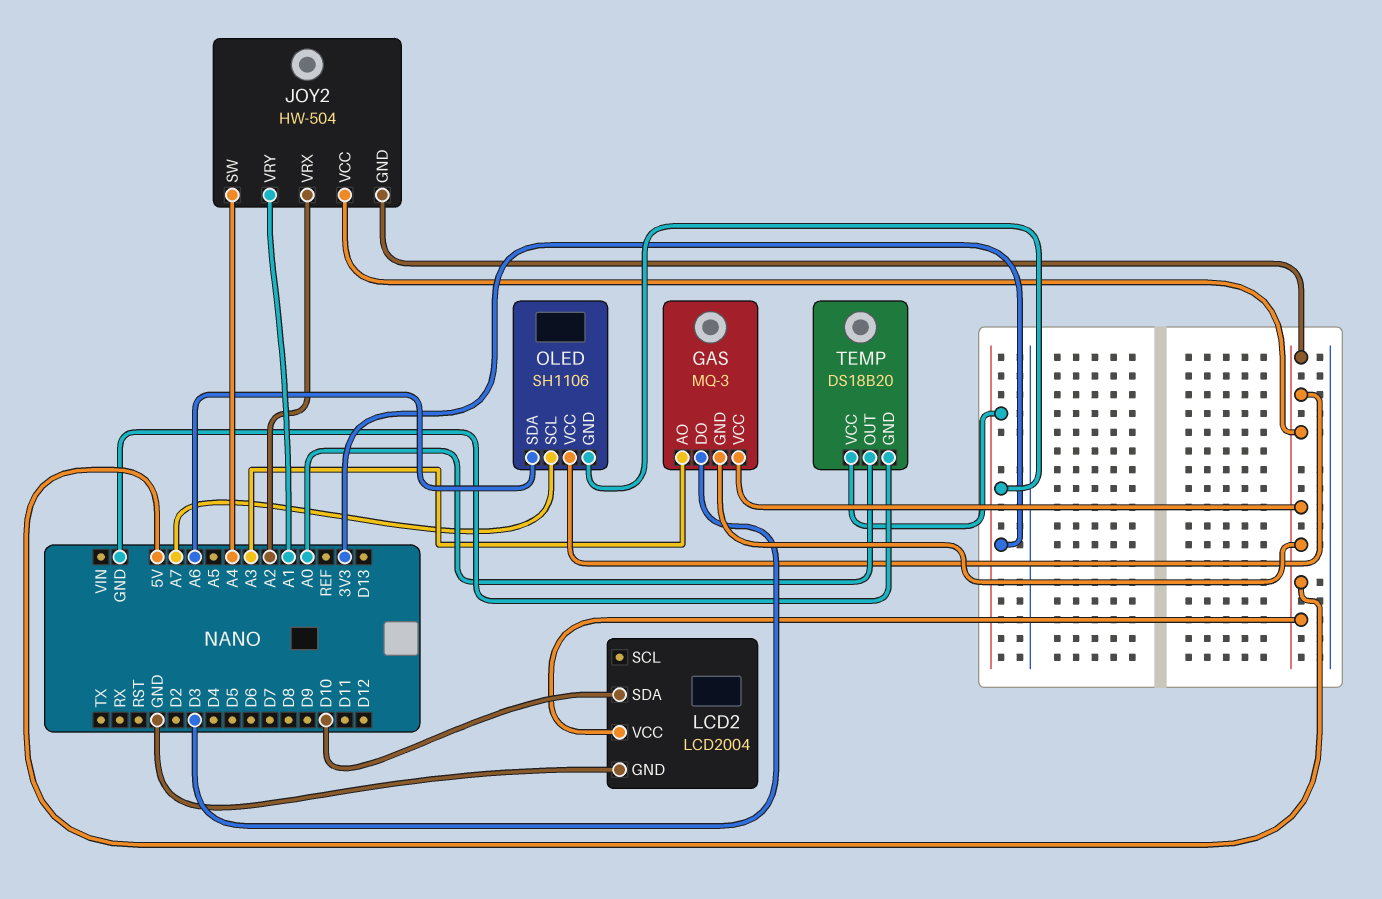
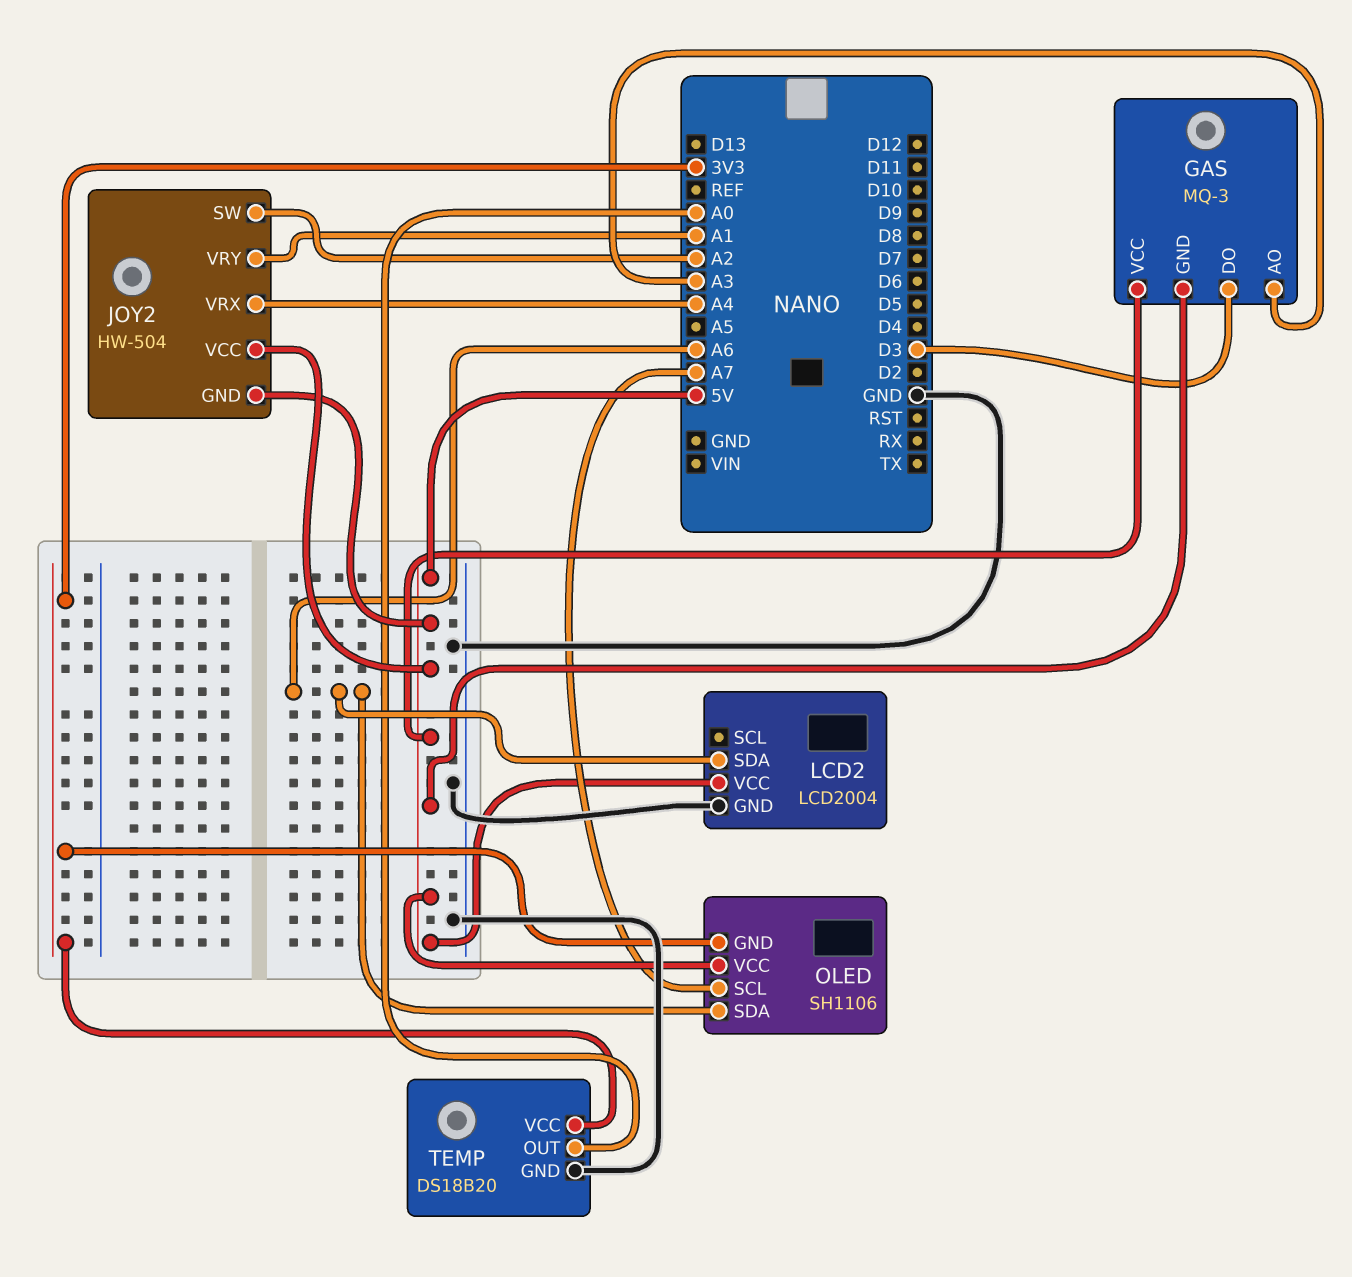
JOY2 pin SW: A4 -> A2
JOY2 pin VRX: A2 -> A4
LCD2 pin SDA: D10 -> A6

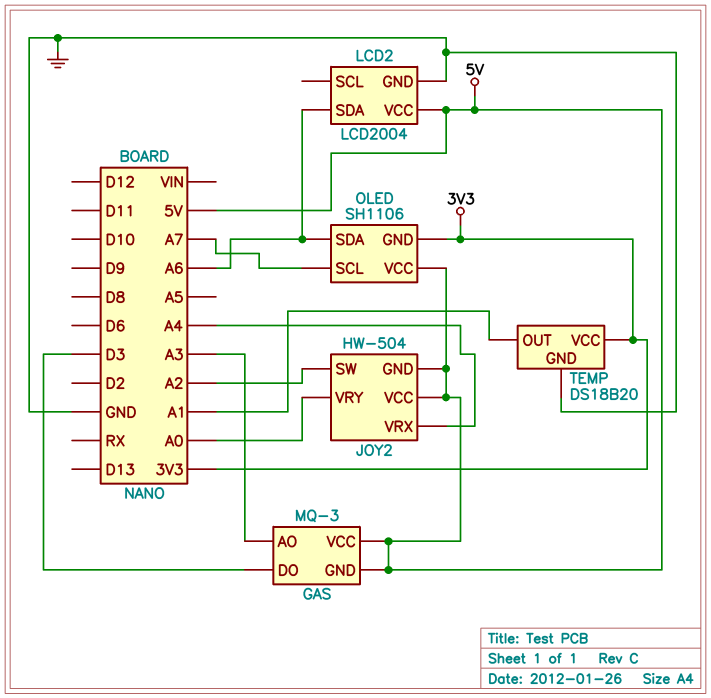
JOY2 pin VRY: A1 -> A0
TEMP pin OUT: A0 -> A1

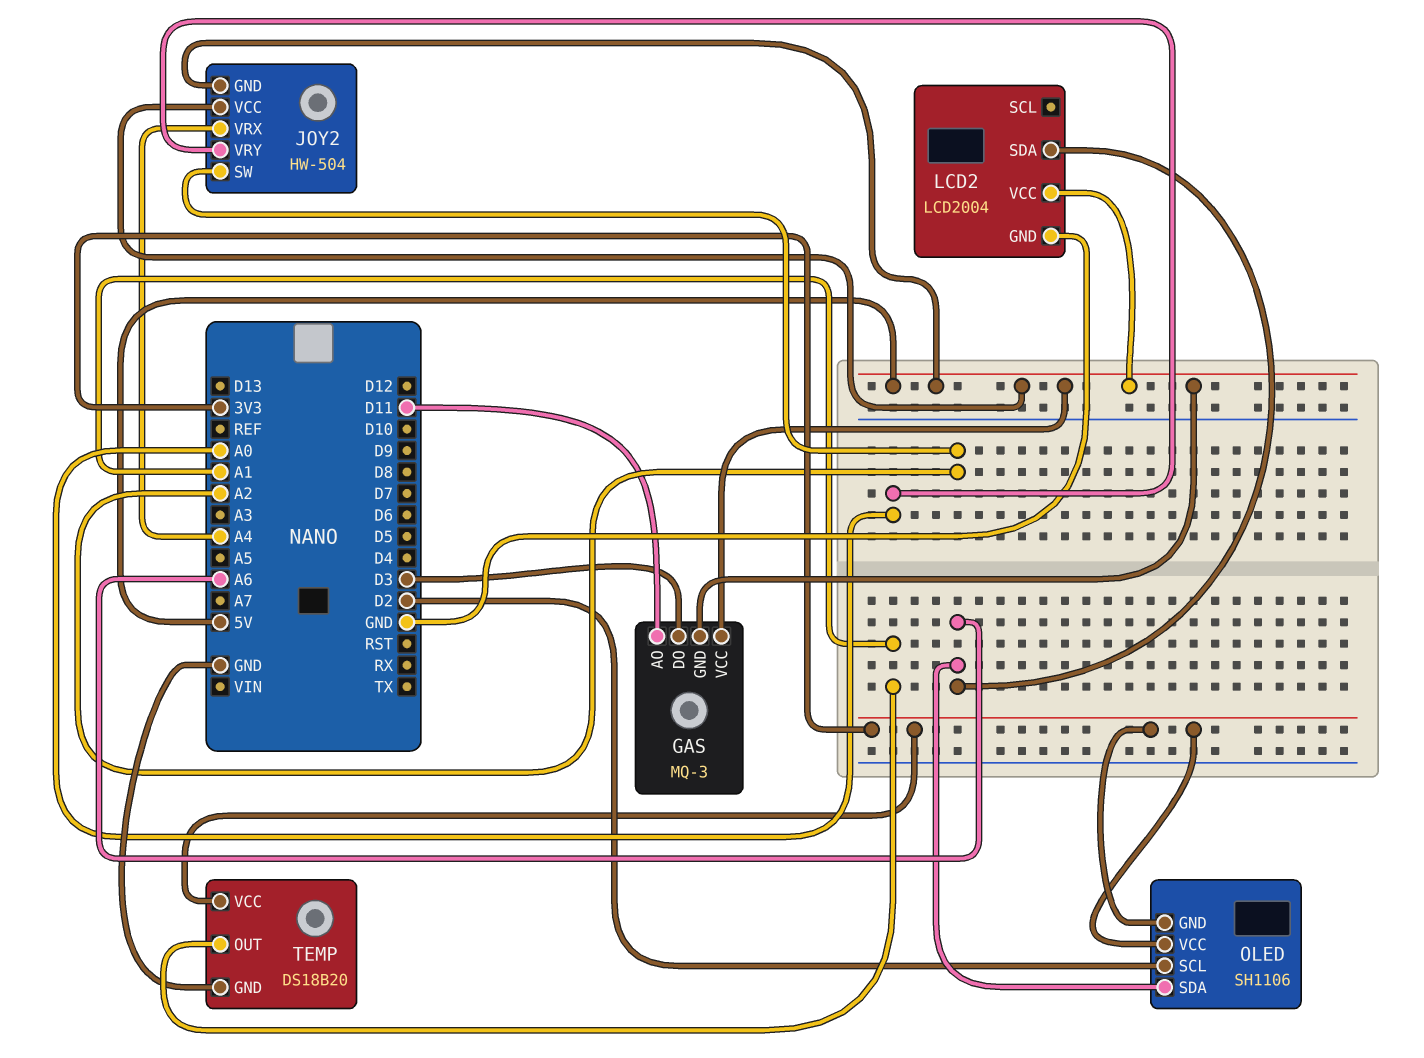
GAS pin AO: A3 -> D11
OLED pin SCL: A7 -> D2
OLED pin VCC: 5V -> 3V3

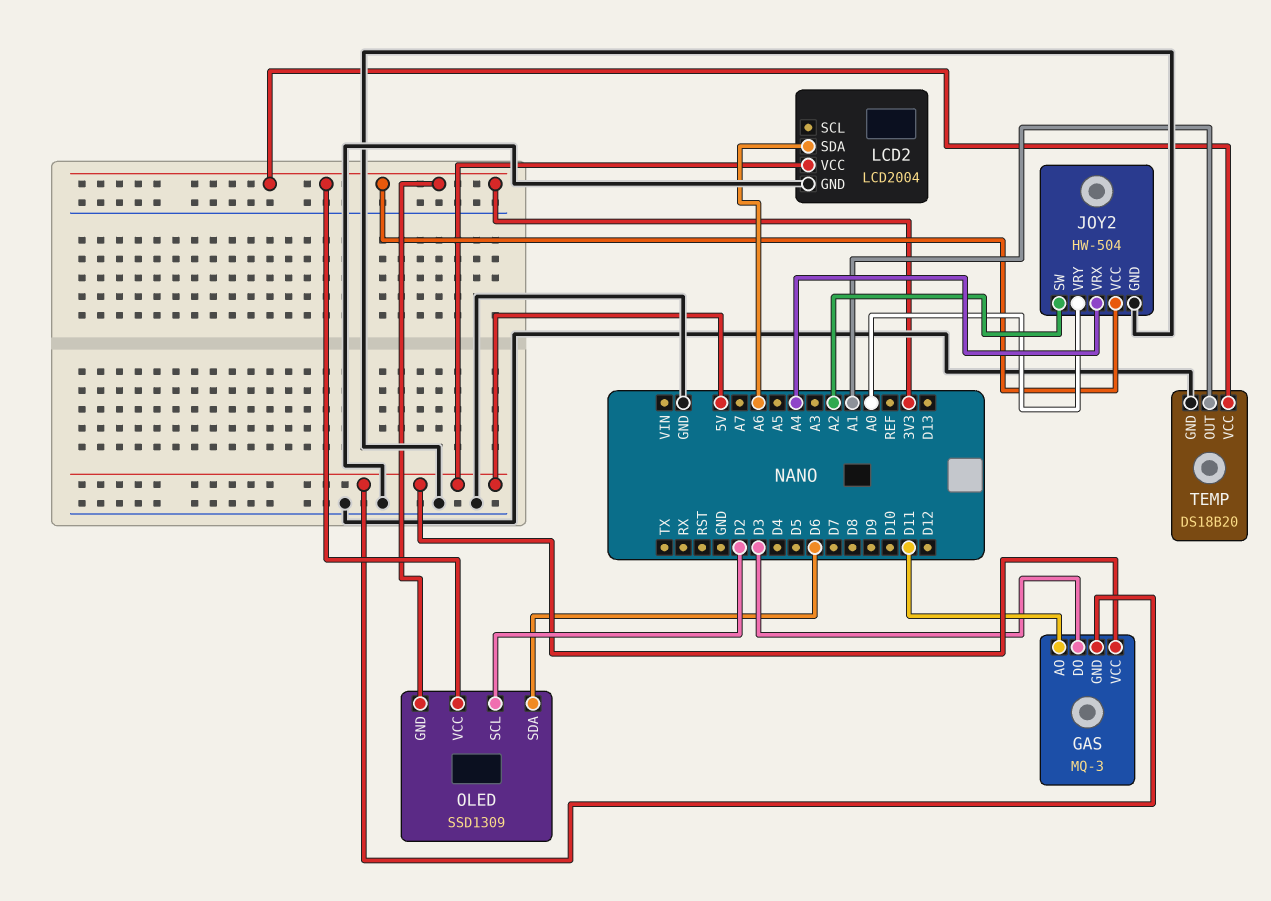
JOY2 pin GND: 5V -> GND
JOY2 pin VCC: 5V -> 3V3
OLED: SH1106 -> SSD1309
OLED pin SDA: A6 -> D6

